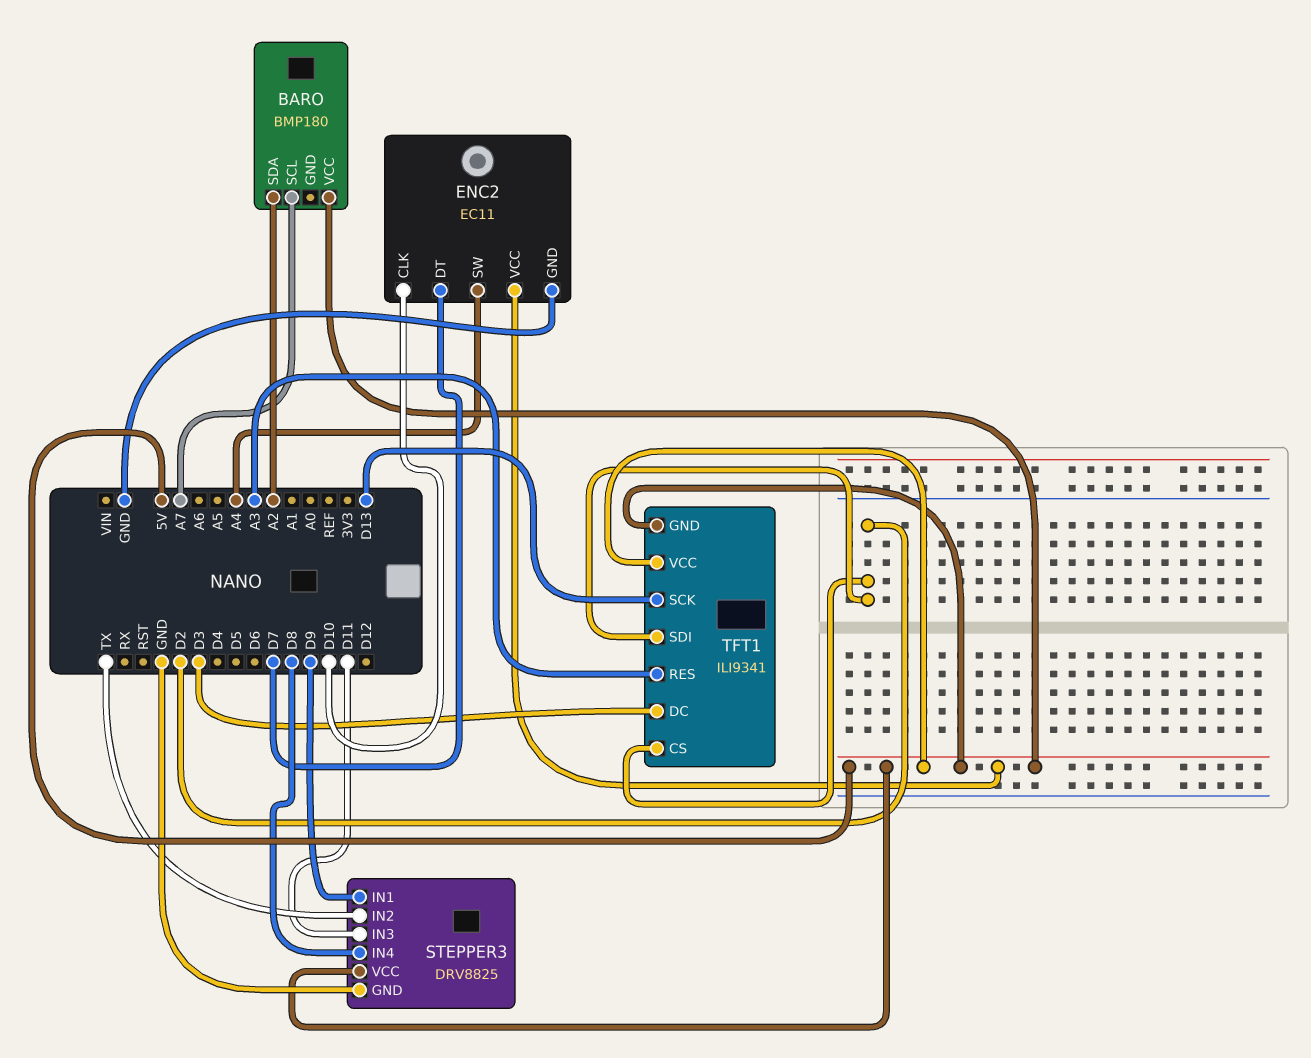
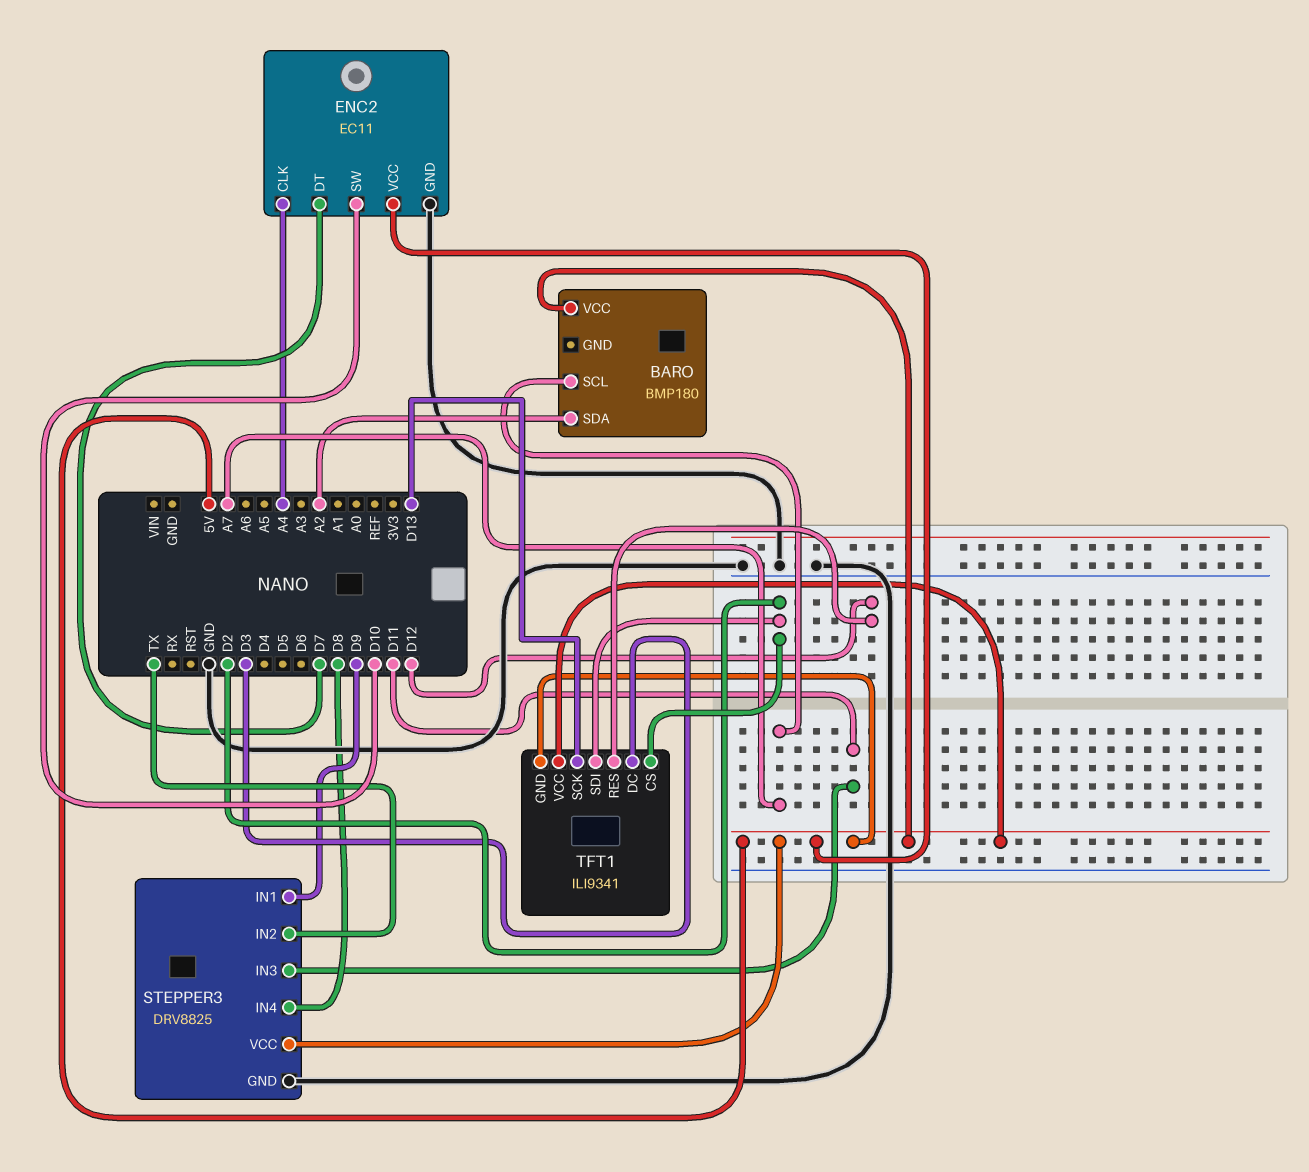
ENC2 pin CLK: D10 -> A4
ENC2 pin SW: A4 -> D10
TFT1 pin RES: A3 -> D12

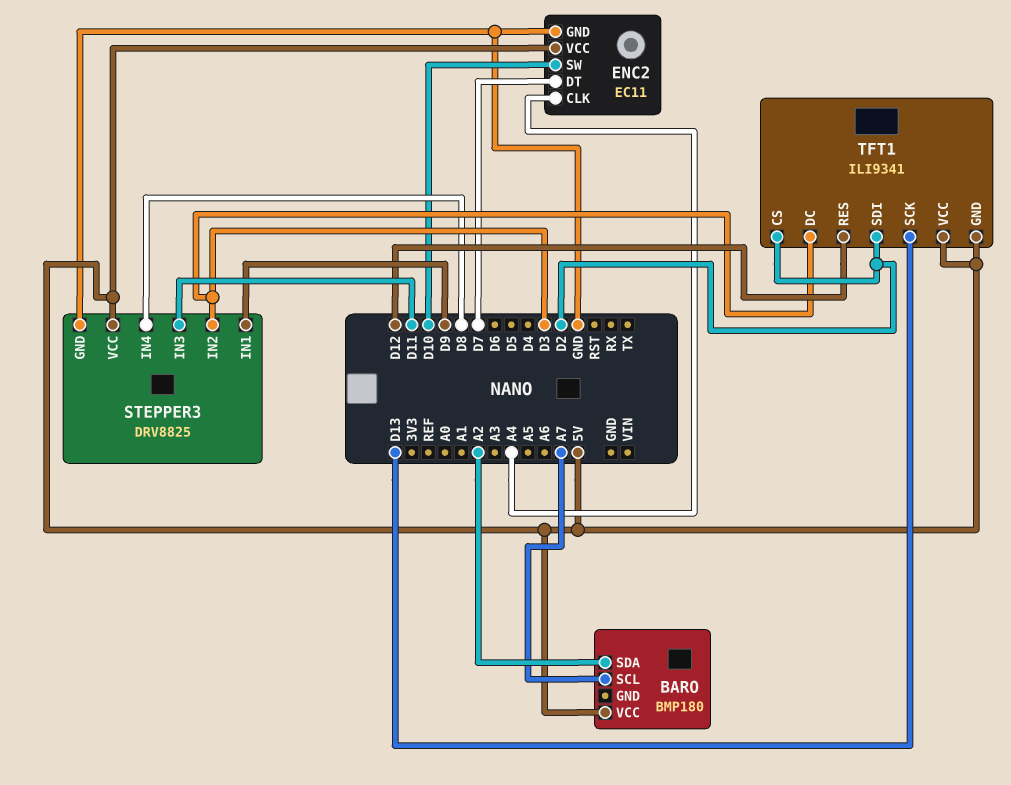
STEPPER3 pin IN2: TX -> D3

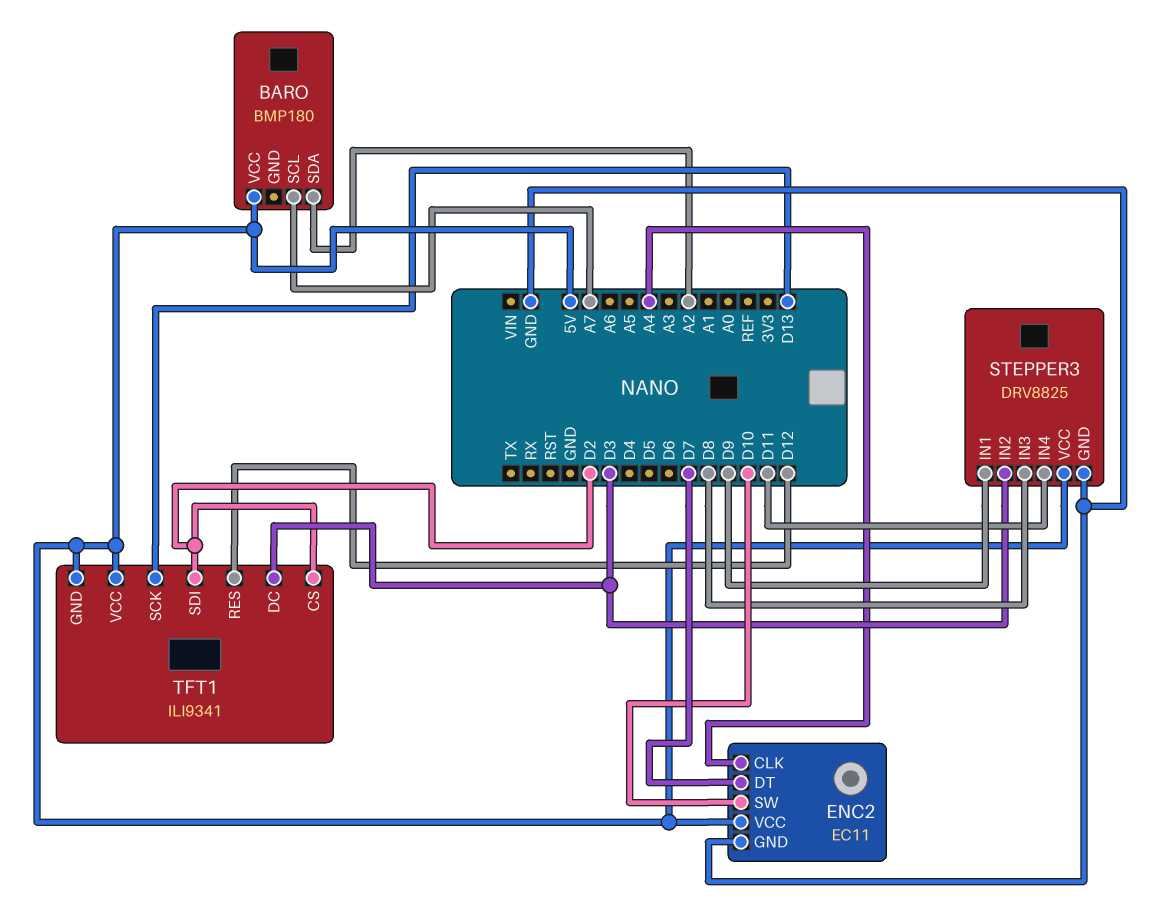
STEPPER3 pin IN3: D11 -> D8
STEPPER3 pin IN4: D8 -> D11

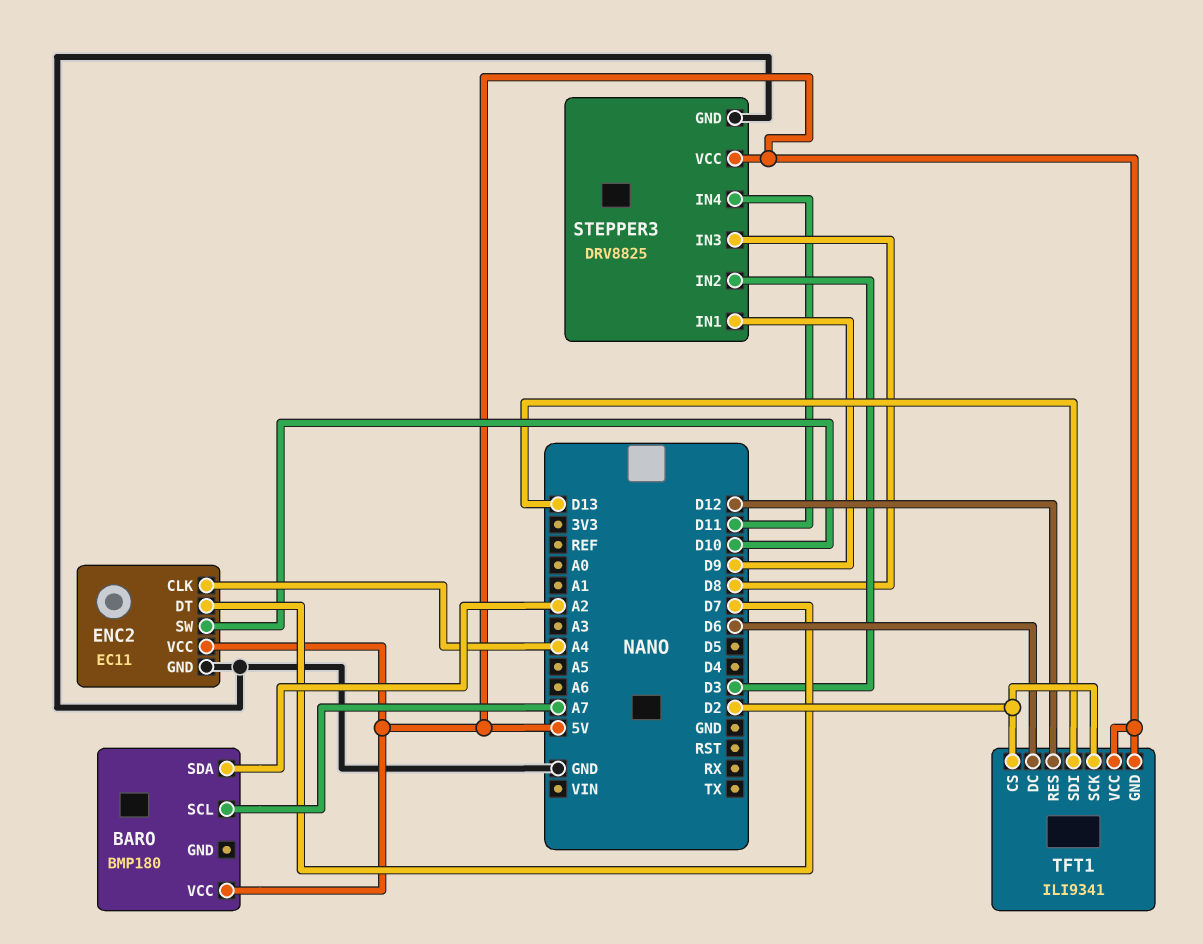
TFT1 pin DC: D3 -> D6
TFT1 pin SCK: D13 -> D2
TFT1 pin SDI: D2 -> D13

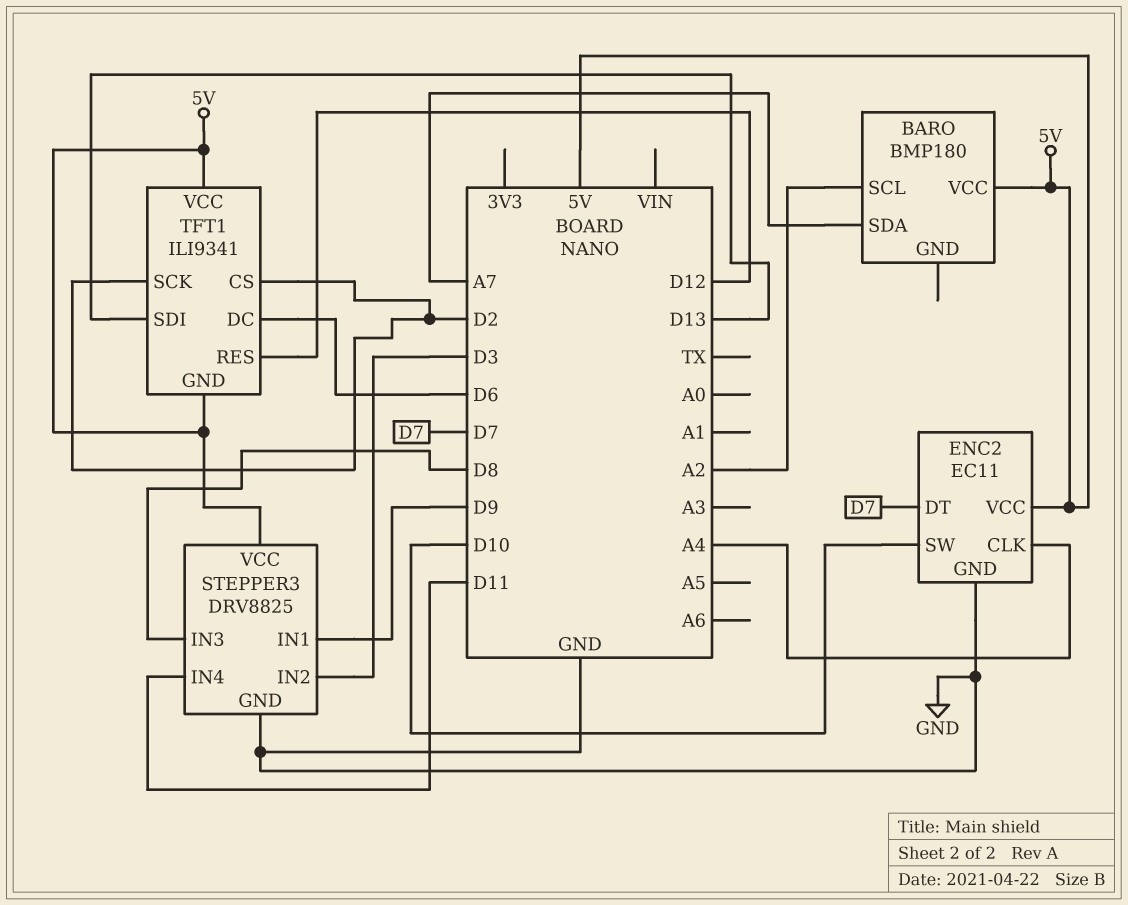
BARO pin SCL: A7 -> A2
BARO pin SDA: A2 -> A7

